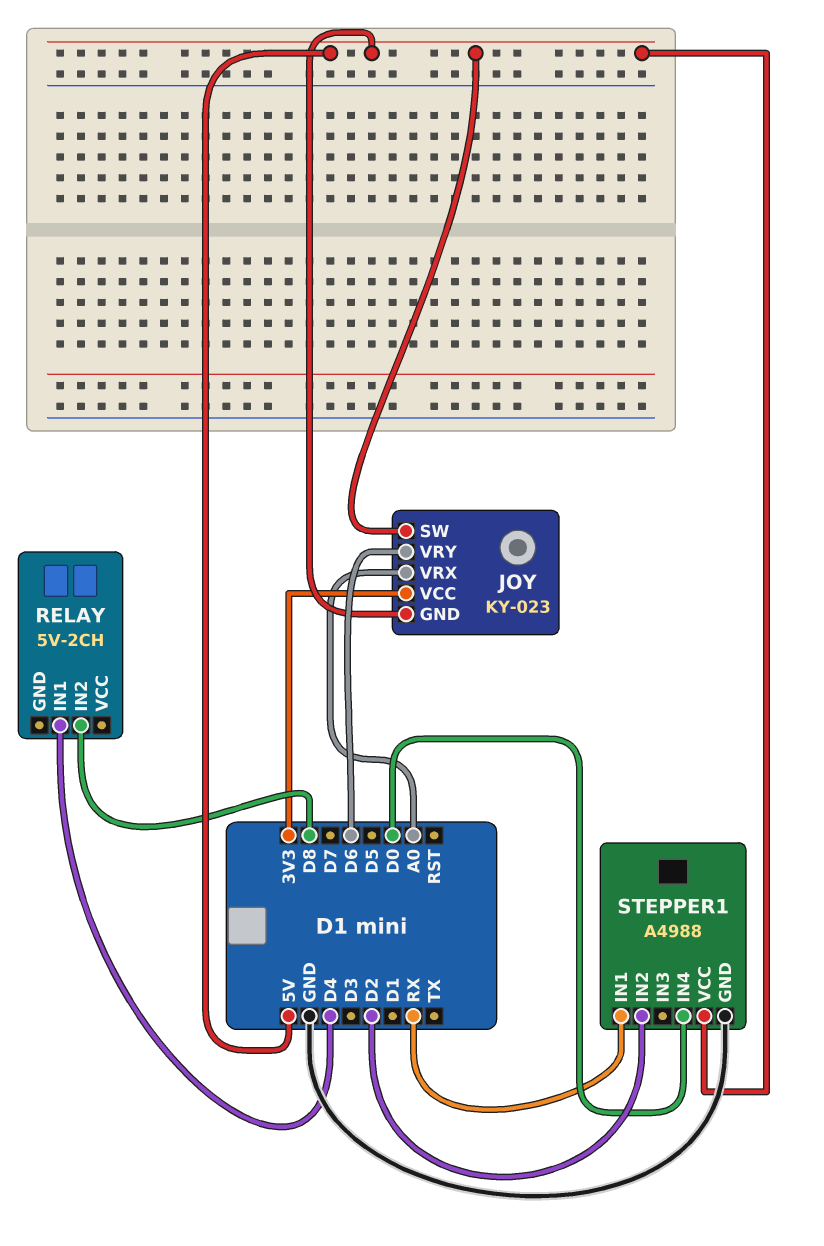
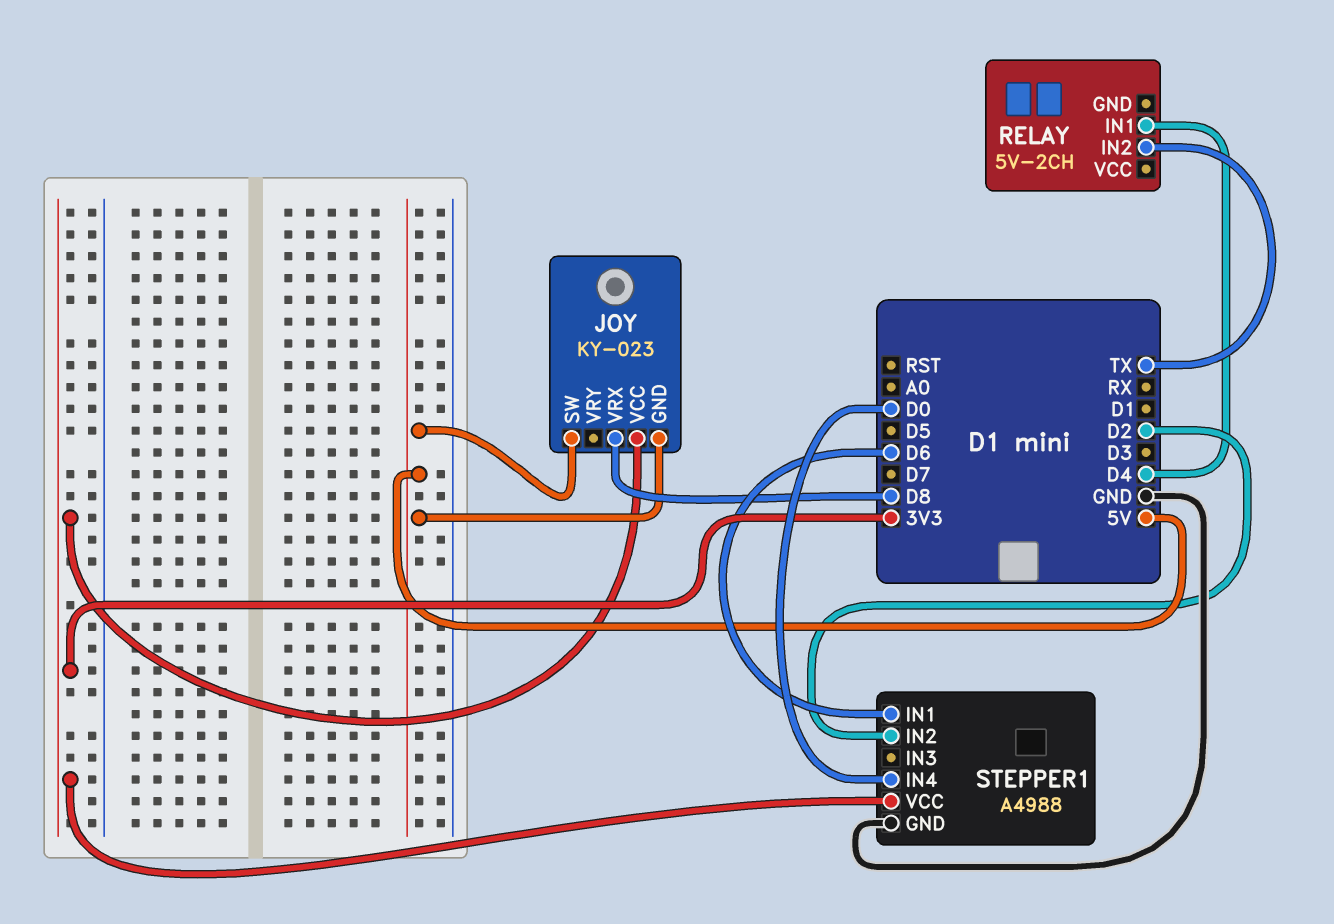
JOY pin VRX: A0 -> D8
JOY pin VRY: D6 -> none
RELAY pin IN2: D8 -> TX
STEPPER1 pin IN1: RX -> D6
STEPPER1 pin VCC: 5V -> 3V3

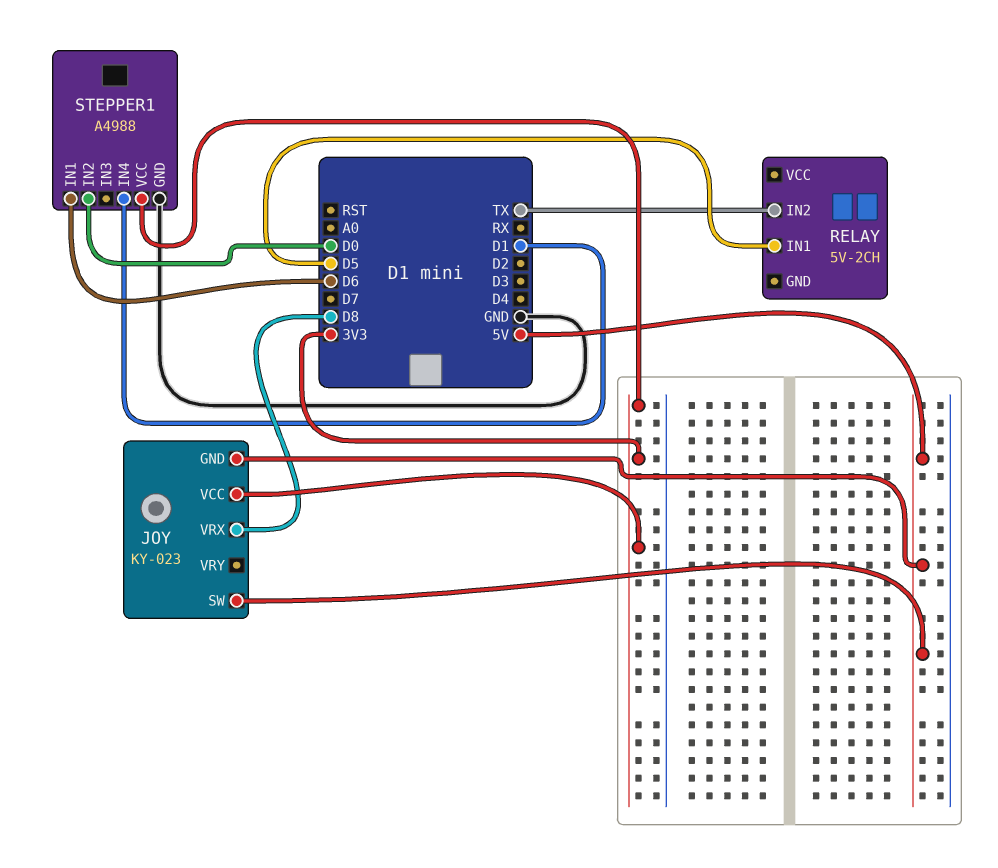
RELAY pin IN1: D4 -> D5
STEPPER1 pin IN2: D2 -> D0
STEPPER1 pin IN4: D0 -> D1

